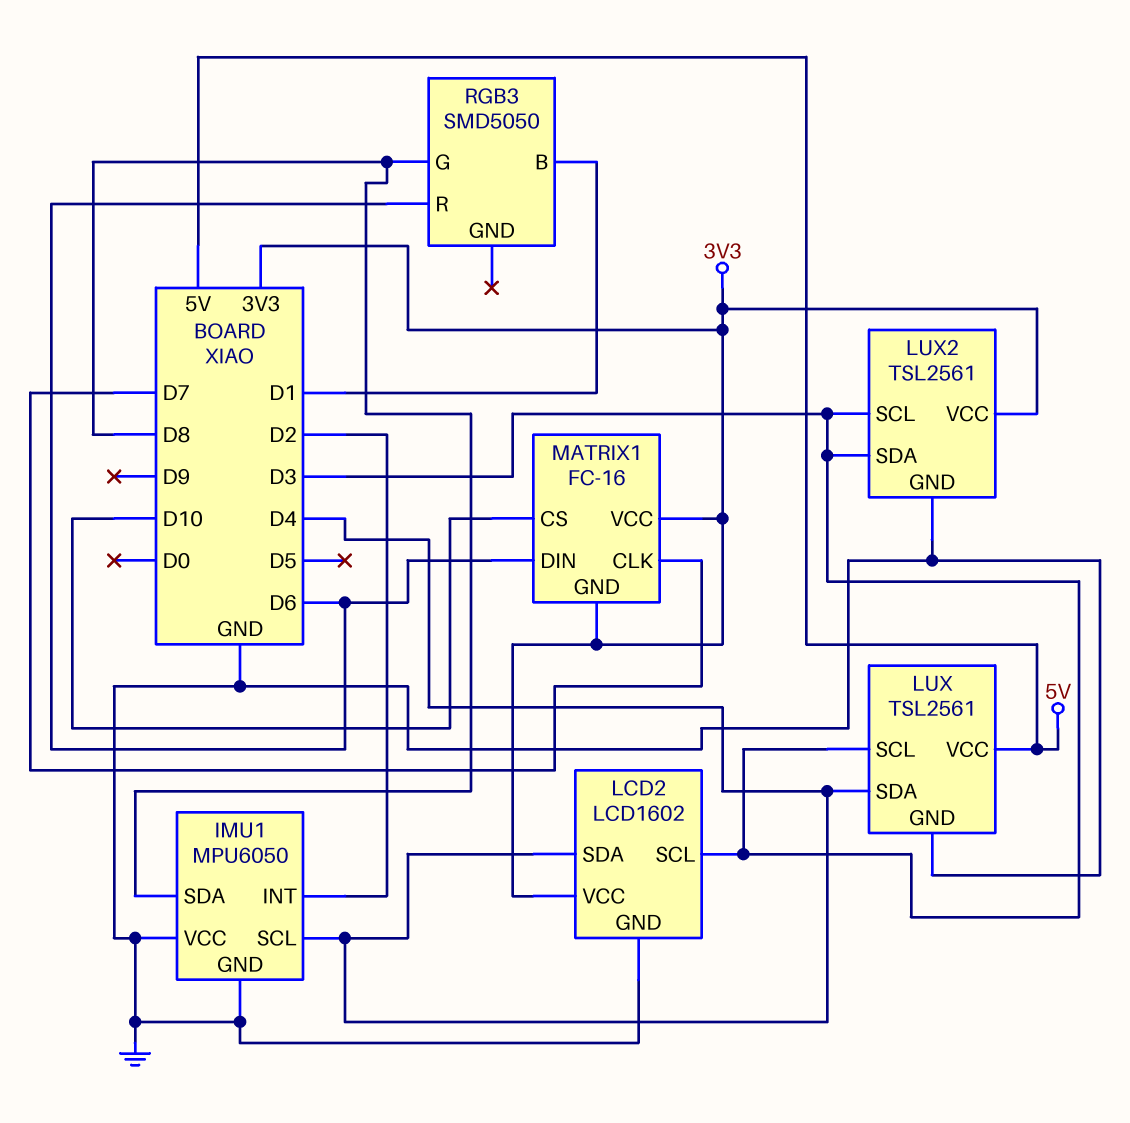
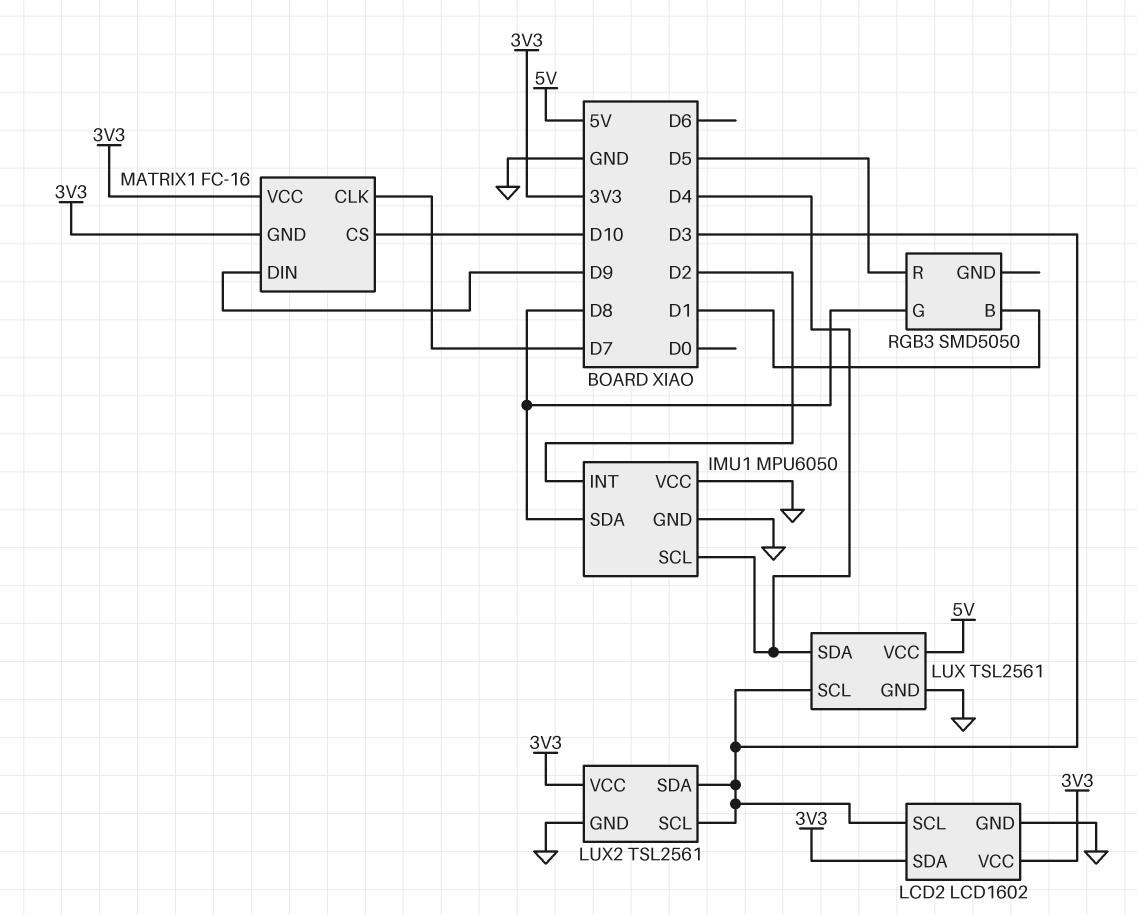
LCD2 pin SDA: D4 -> 3V3
MATRIX1 pin DIN: D6 -> D9
RGB3 pin R: D6 -> D5

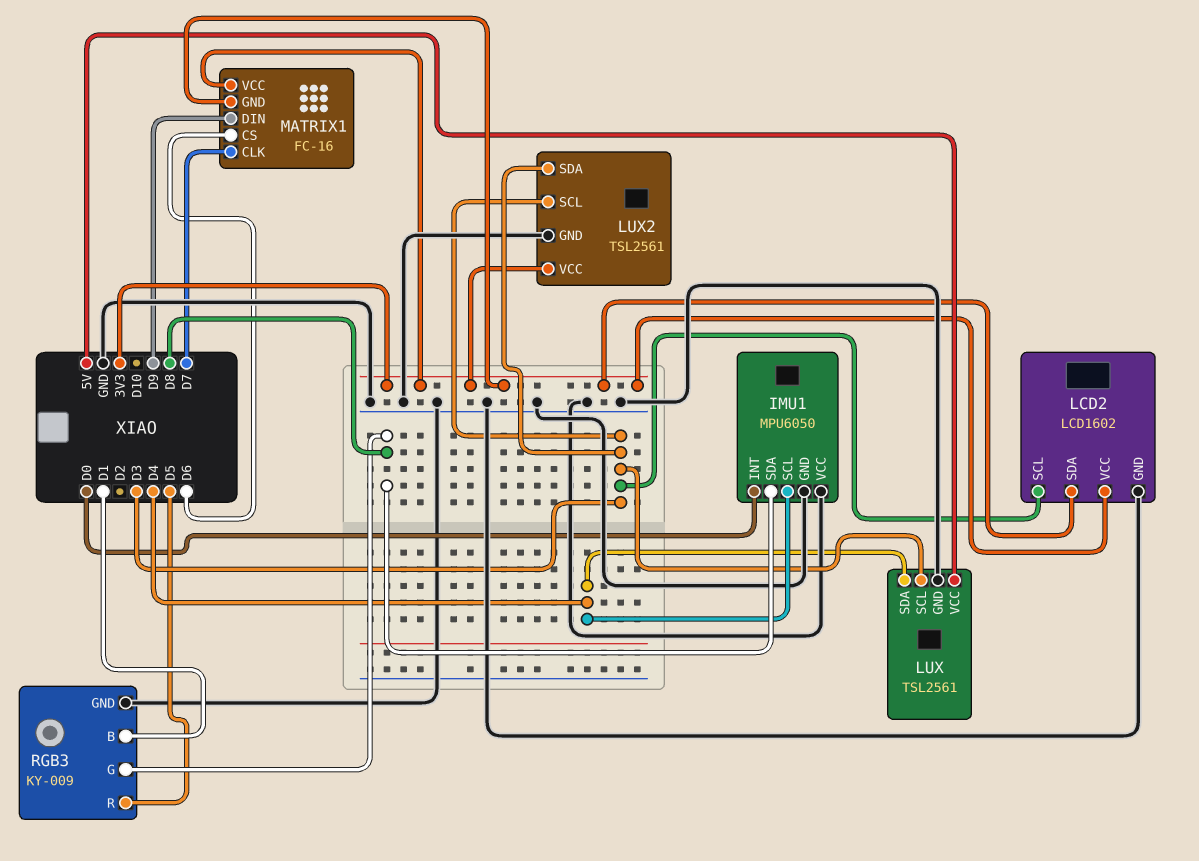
IMU1 pin INT: D2 -> D0
MATRIX1 pin CS: D10 -> D6
RGB3: SMD5050 -> KY-009
RGB3 pin GND: none -> GND

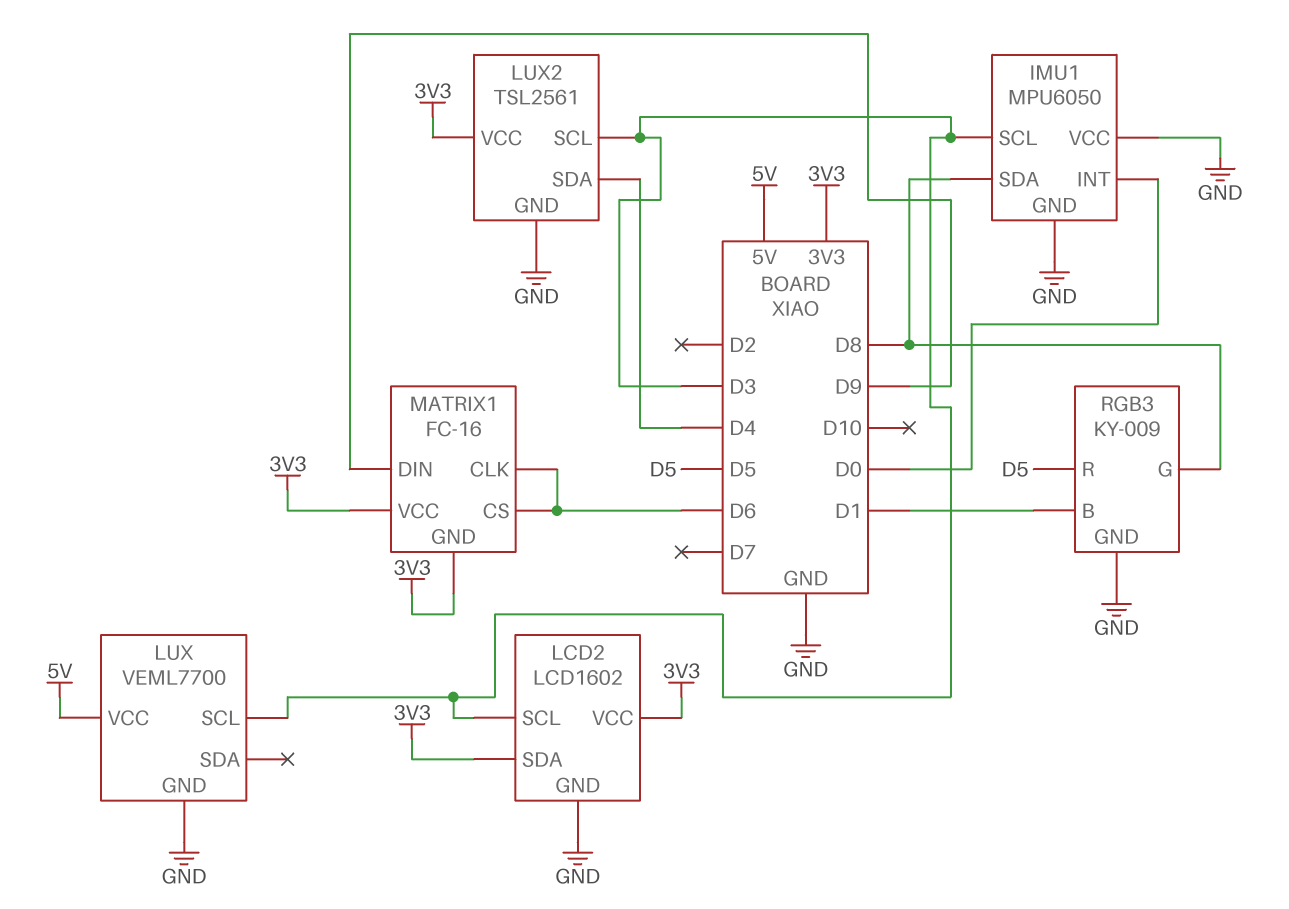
IMU1 pin SCL: D4 -> D3
LUX: TSL2561 -> VEML7700
LUX pin SDA: D4 -> none
LUX2 pin SDA: D3 -> D4
MATRIX1 pin CLK: D7 -> D6

